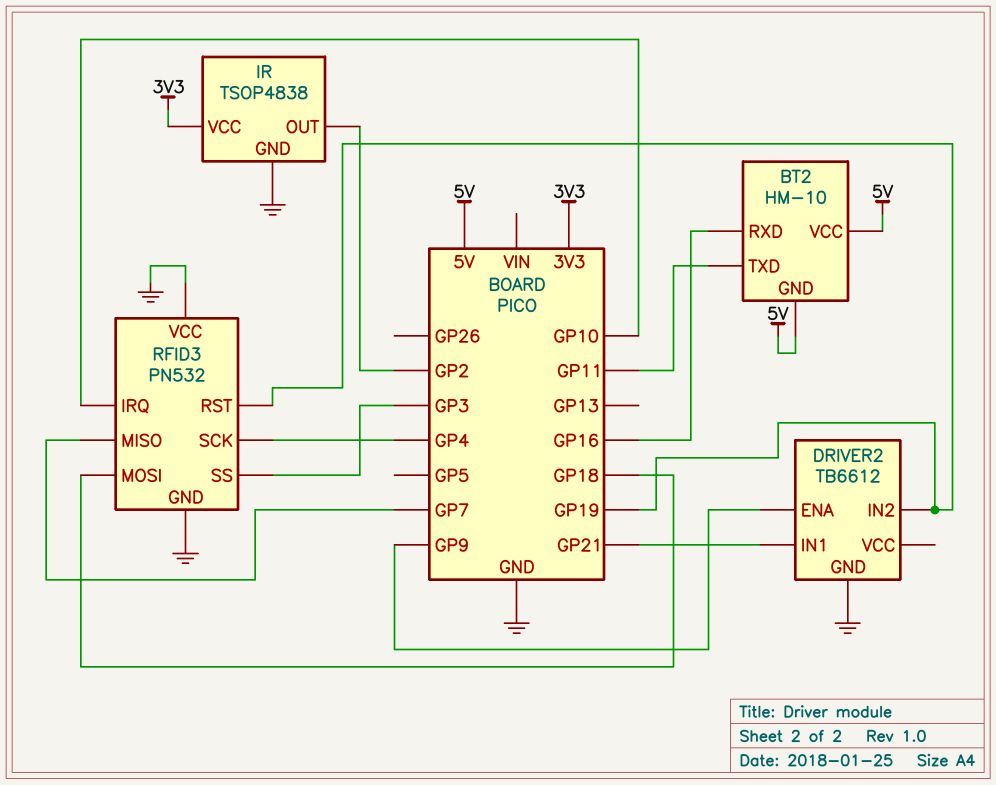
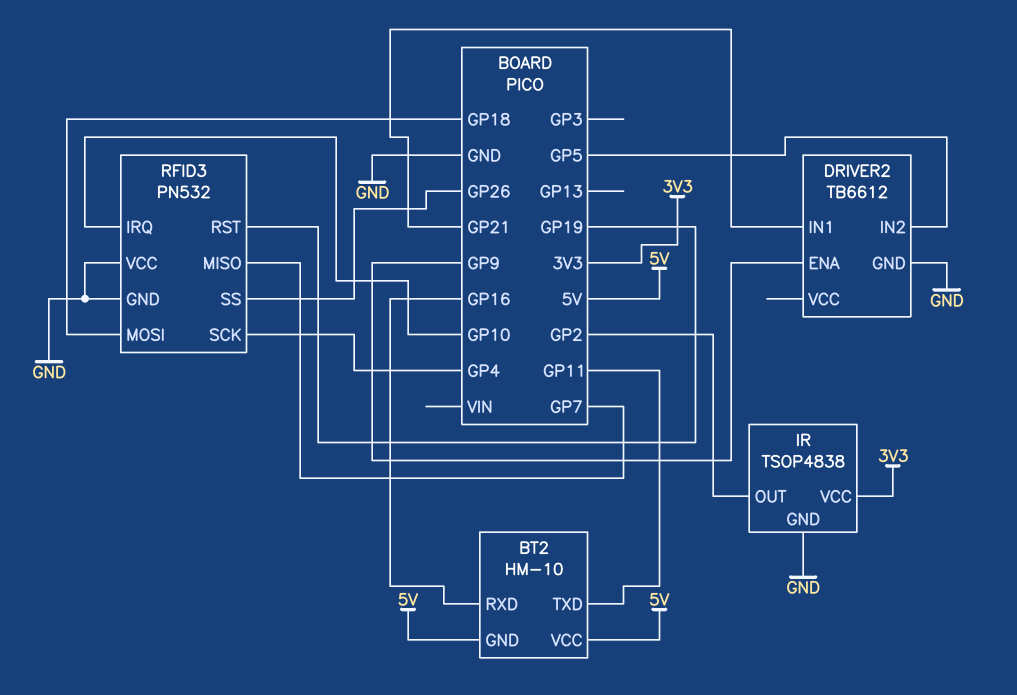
DRIVER2 pin IN2: GP19 -> GP5
RFID3 pin SS: GP3 -> GP26

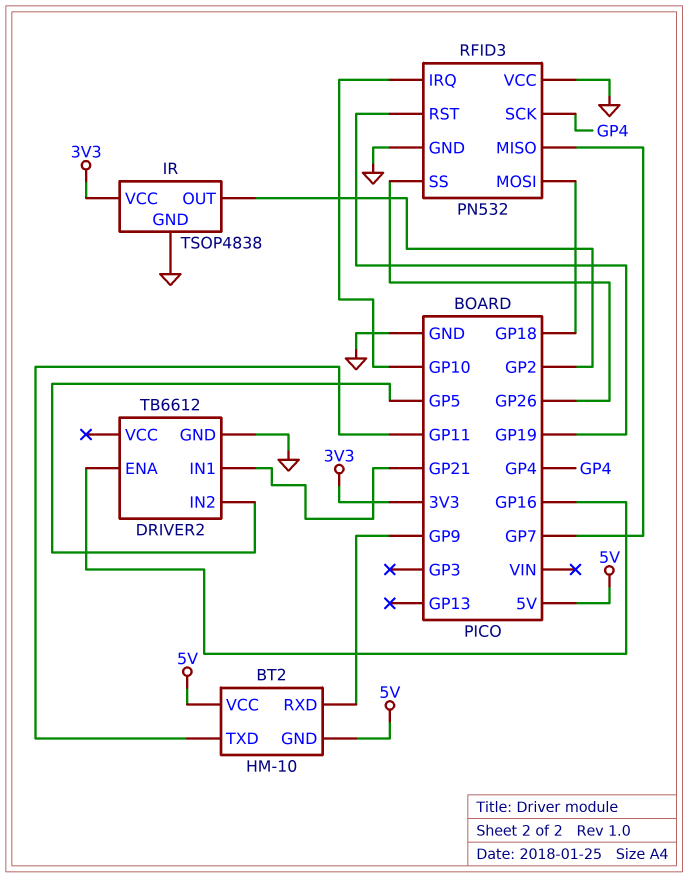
BT2 pin RXD: GP16 -> GP9
DRIVER2 pin ENA: GP9 -> GP16

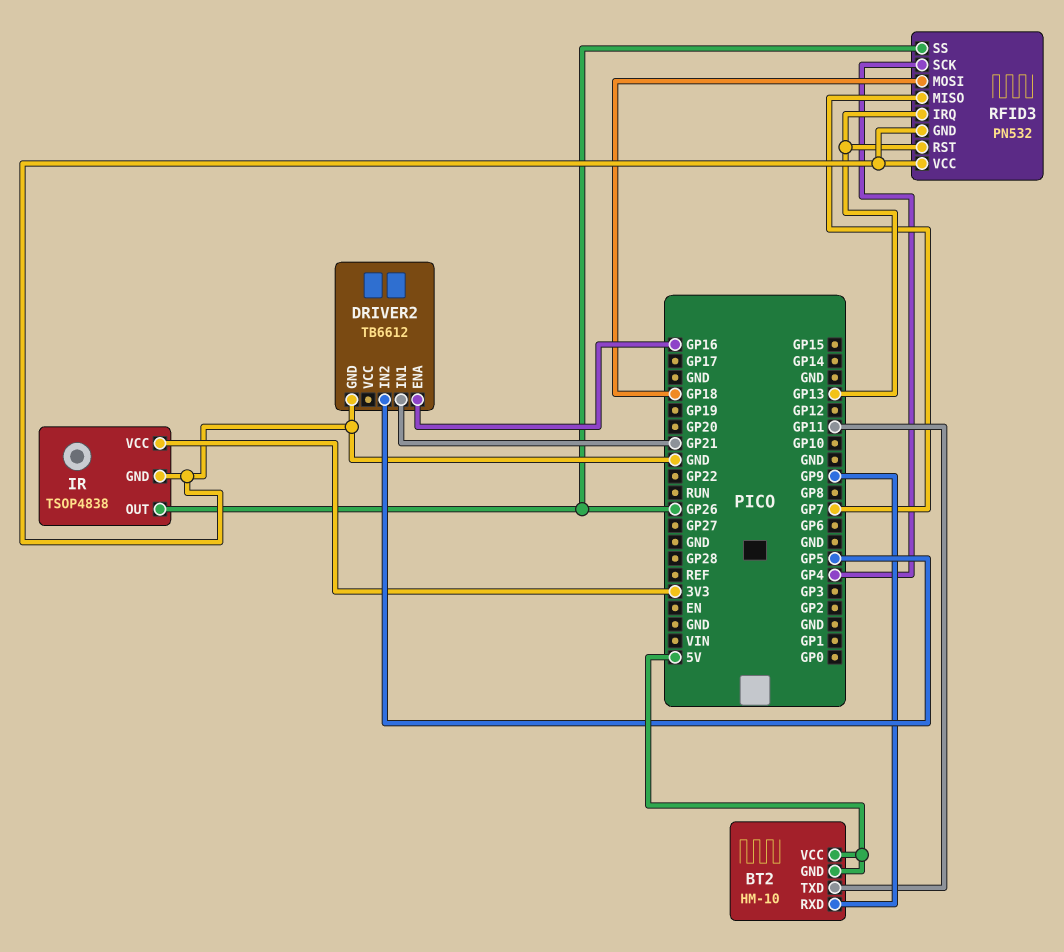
IR pin OUT: GP2 -> GP26
RFID3 pin IRQ: GP10 -> GP13
RFID3 pin RST: GP19 -> GP13

